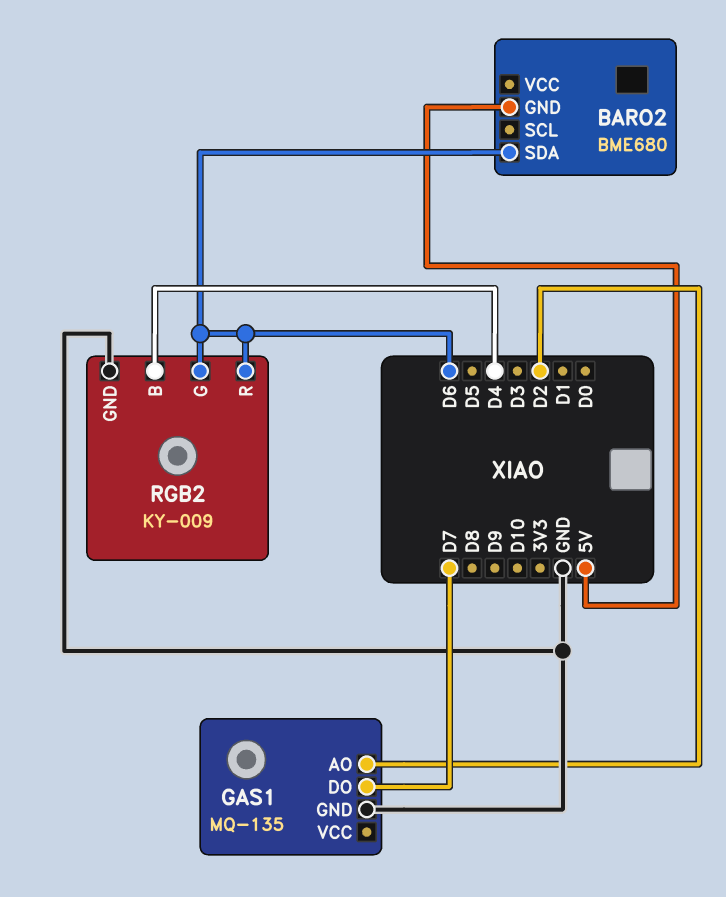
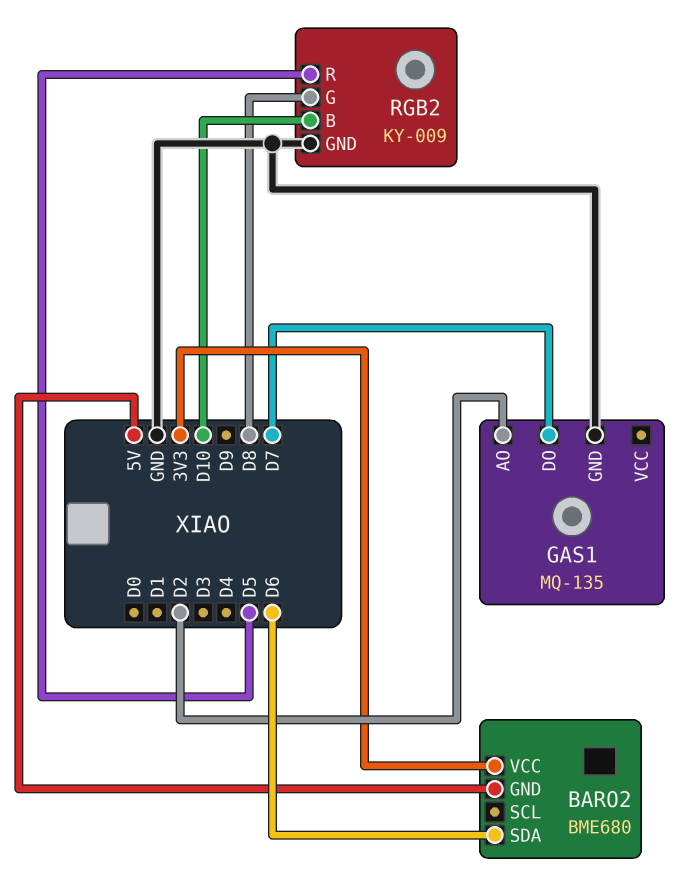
BARO2 pin VCC: none -> 3V3
RGB2 pin B: D4 -> D10
RGB2 pin G: D6 -> D8
RGB2 pin R: D6 -> D5

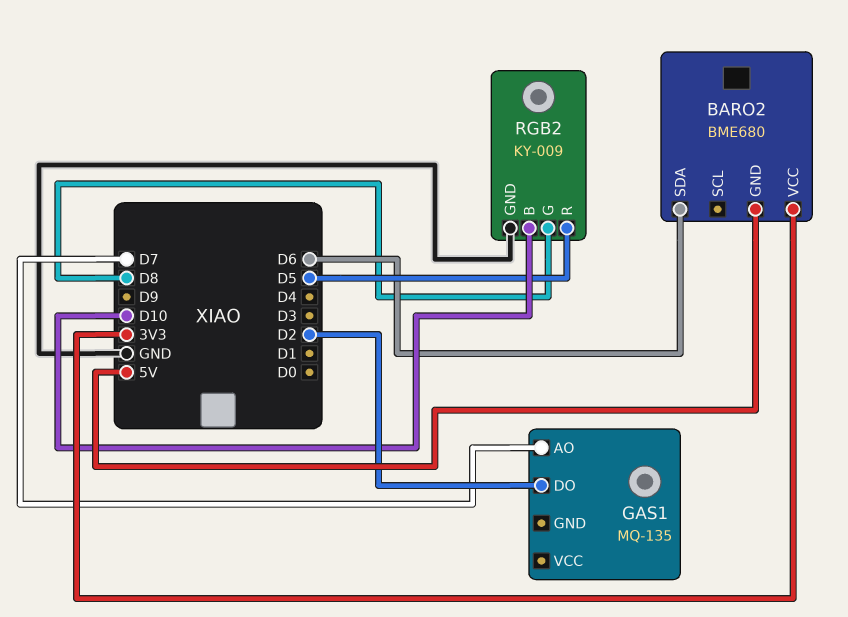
GAS1 pin AO: D2 -> D7
GAS1 pin DO: D7 -> D2
GAS1 pin GND: GND -> none

